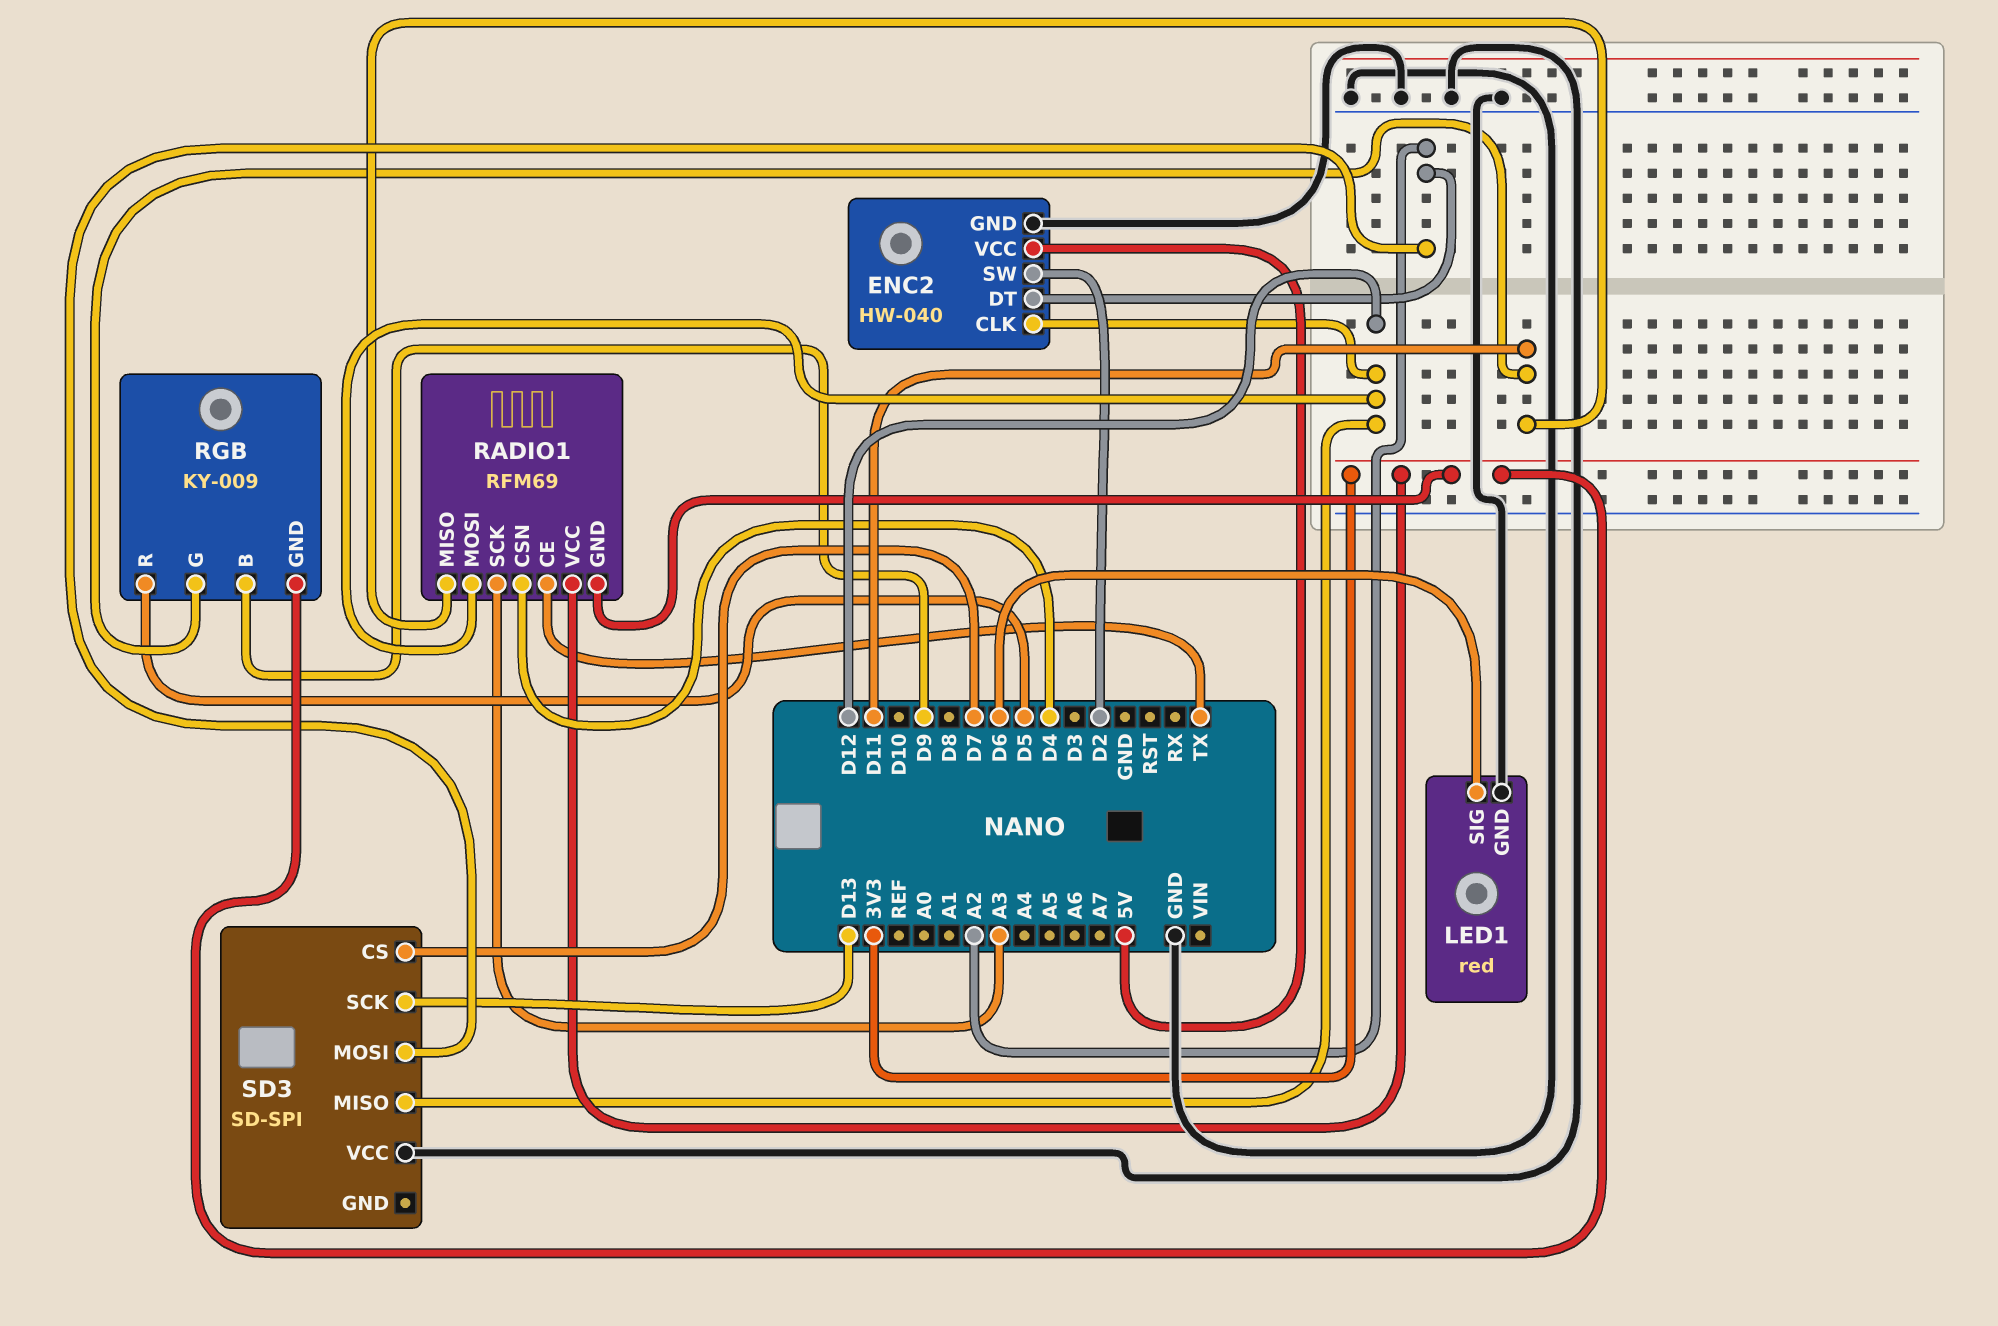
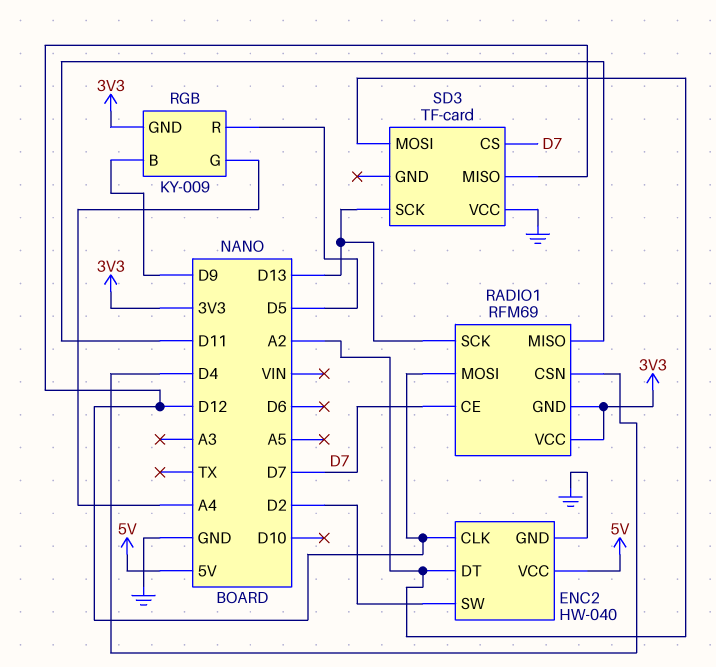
LED1: red -> none
LED1 pin GND: GND -> none
LED1 pin SIG: D6 -> none
RADIO1 pin CE: TX -> D7
RADIO1 pin SCK: A3 -> D13
RGB pin G: D11 -> A4
SD3: SD-SPI -> TF-card

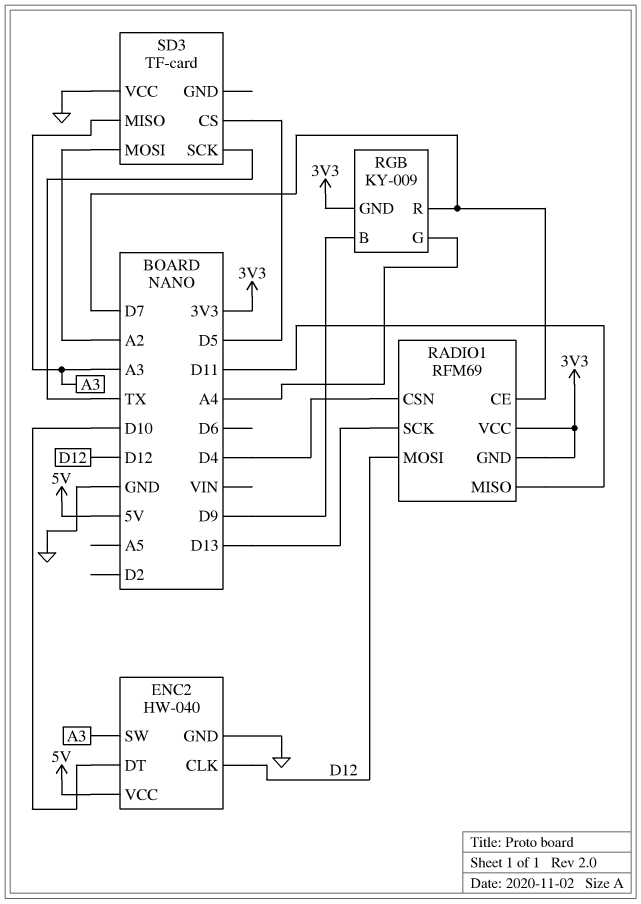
ENC2 pin DT: A2 -> D10
ENC2 pin SW: D2 -> A3
RGB pin R: D5 -> D7
SD3 pin CS: D7 -> D5
SD3 pin MISO: D12 -> A3
SD3 pin SCK: D13 -> TX

